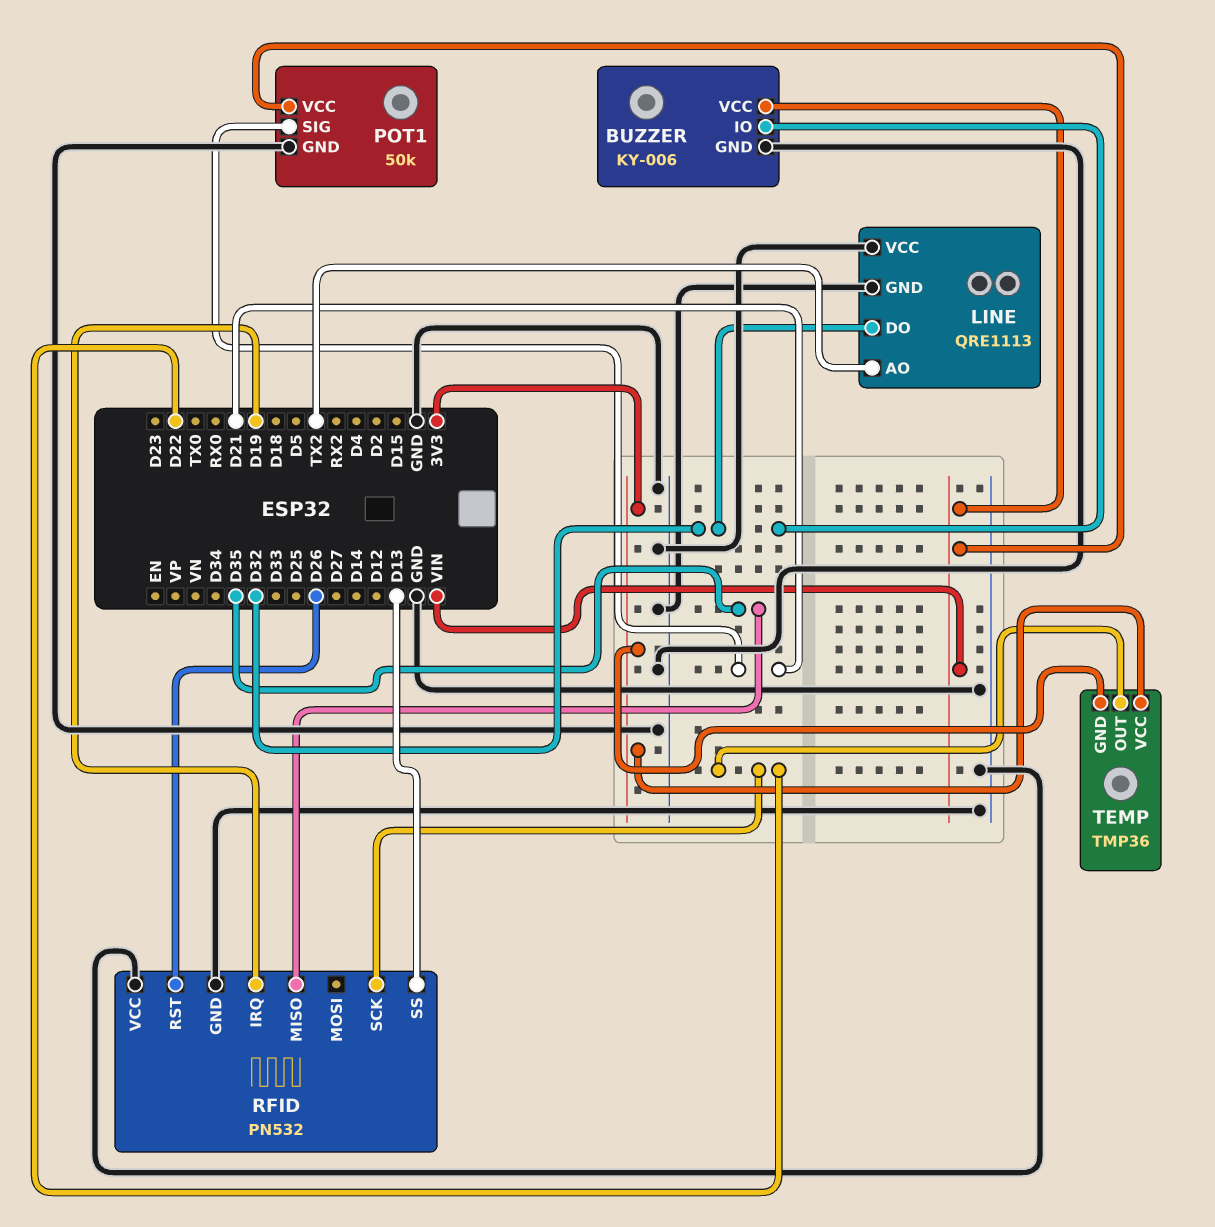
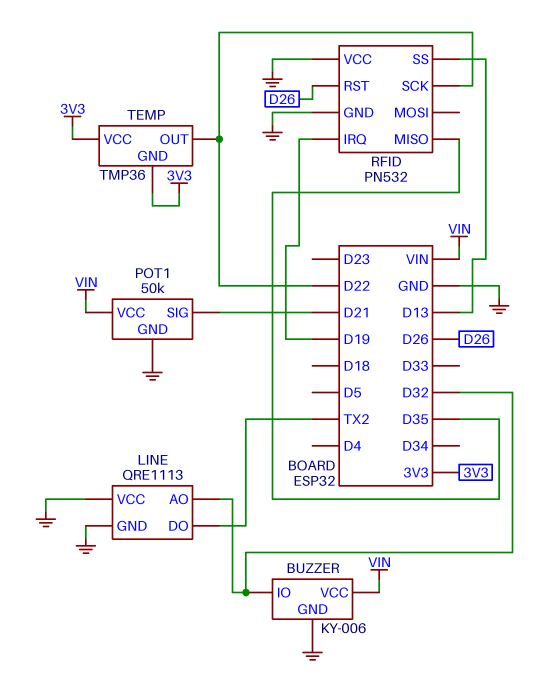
LINE pin AO: TX2 -> D32
LINE pin DO: D32 -> TX2

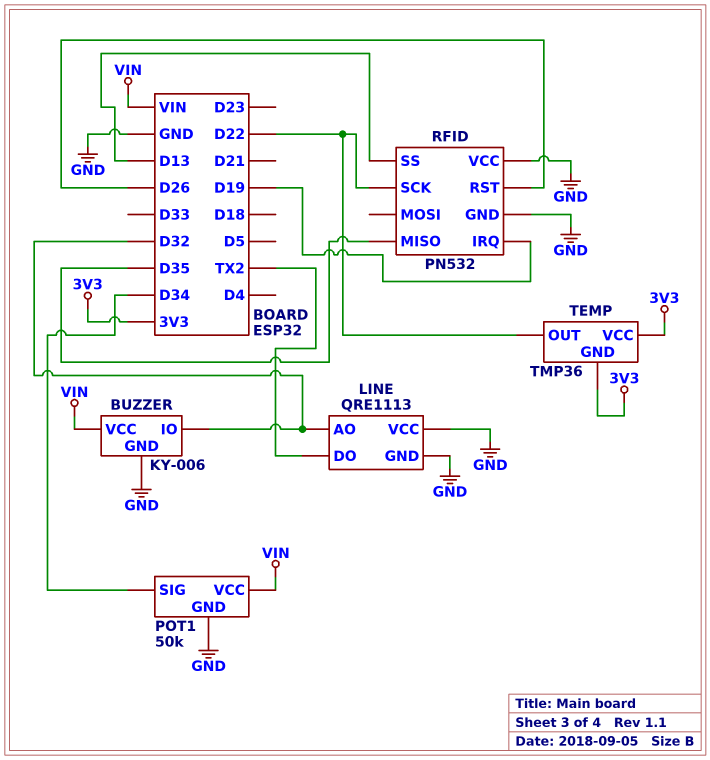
POT1 pin SIG: D21 -> D34

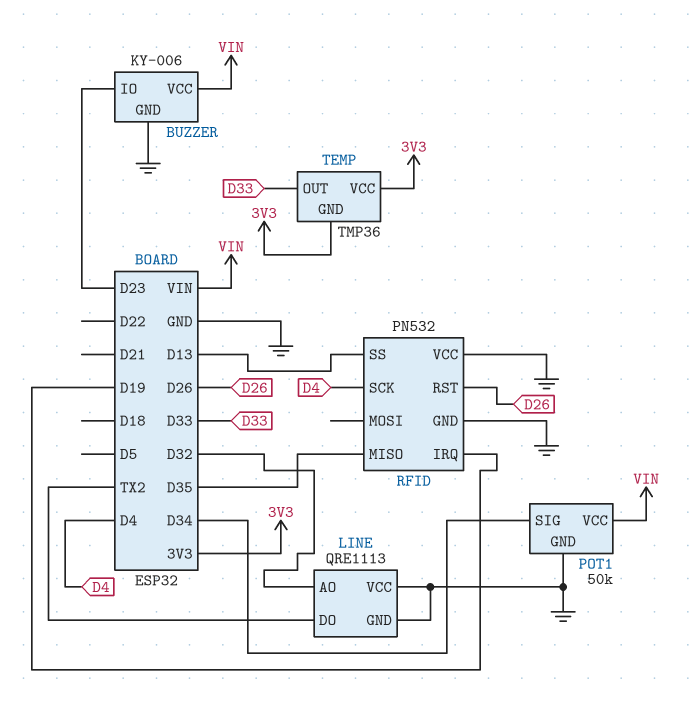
BUZZER pin IO: D32 -> D23
RFID pin SCK: D22 -> D4
TEMP pin OUT: D22 -> D33

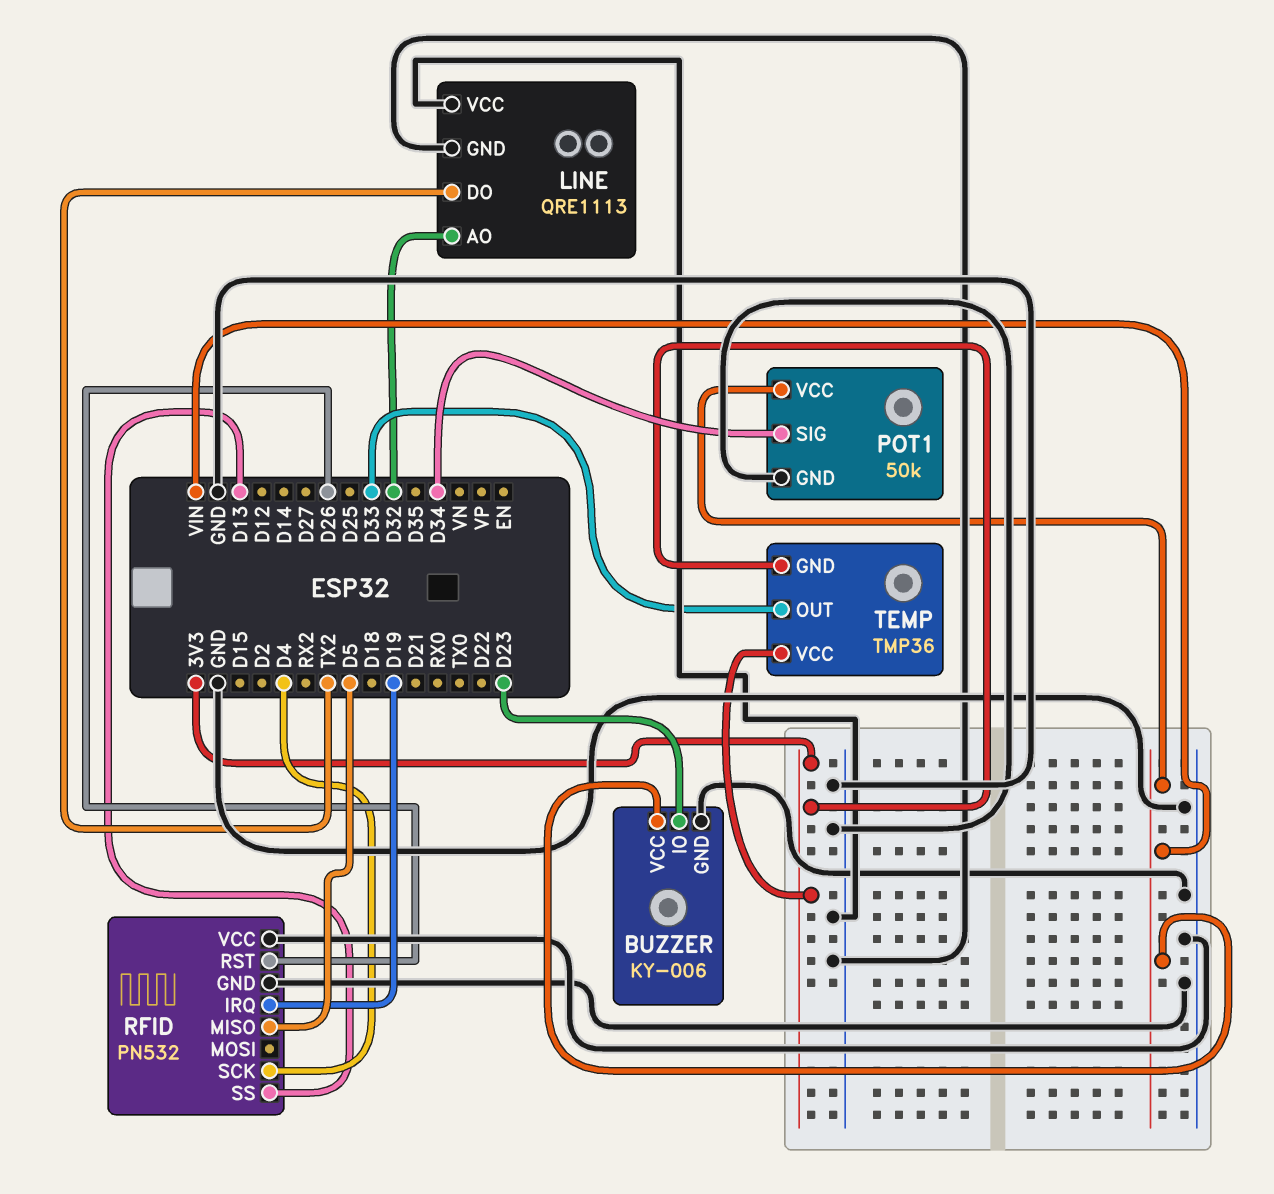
RFID pin MISO: D35 -> D5

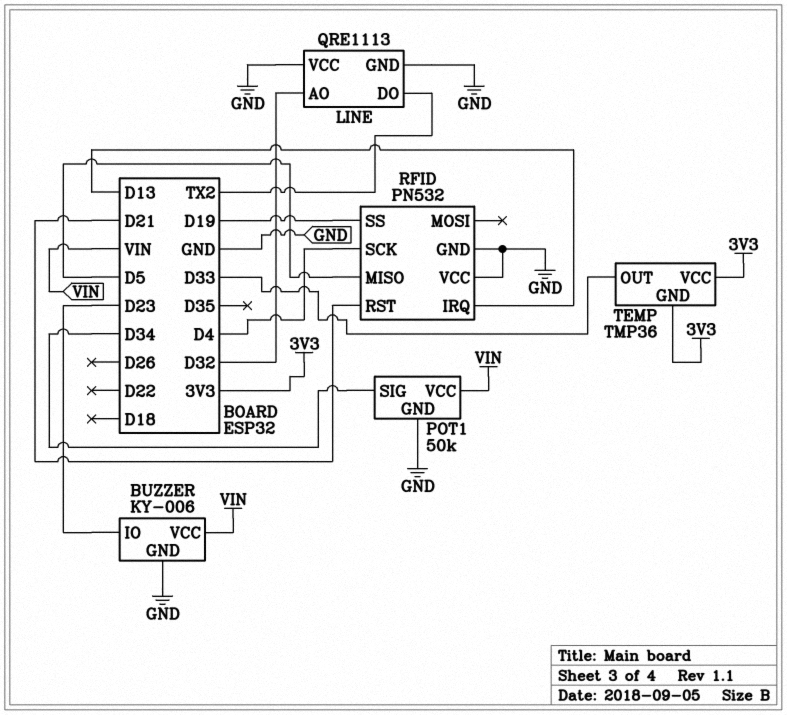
RFID pin IRQ: D19 -> D13
RFID pin RST: D26 -> D21
RFID pin SS: D13 -> D19

